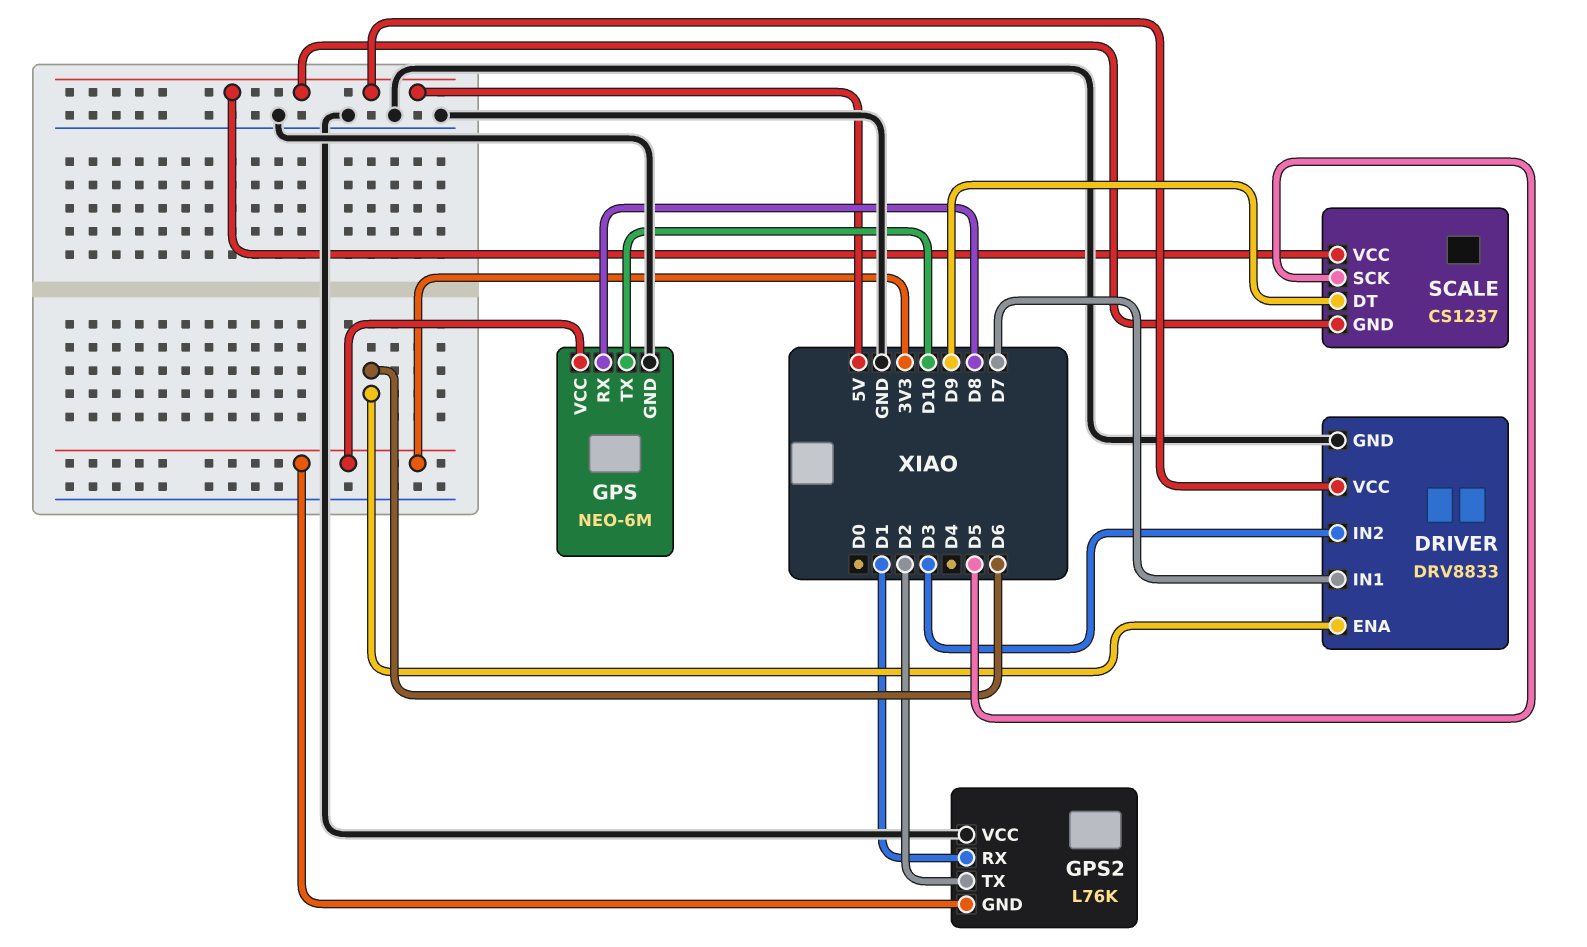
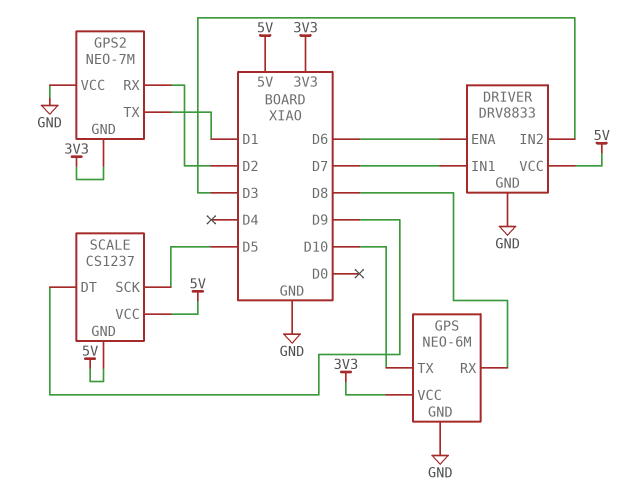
GPS2: L76K -> NEO-7M
GPS2 pin RX: D1 -> D2
GPS2 pin TX: D2 -> D1

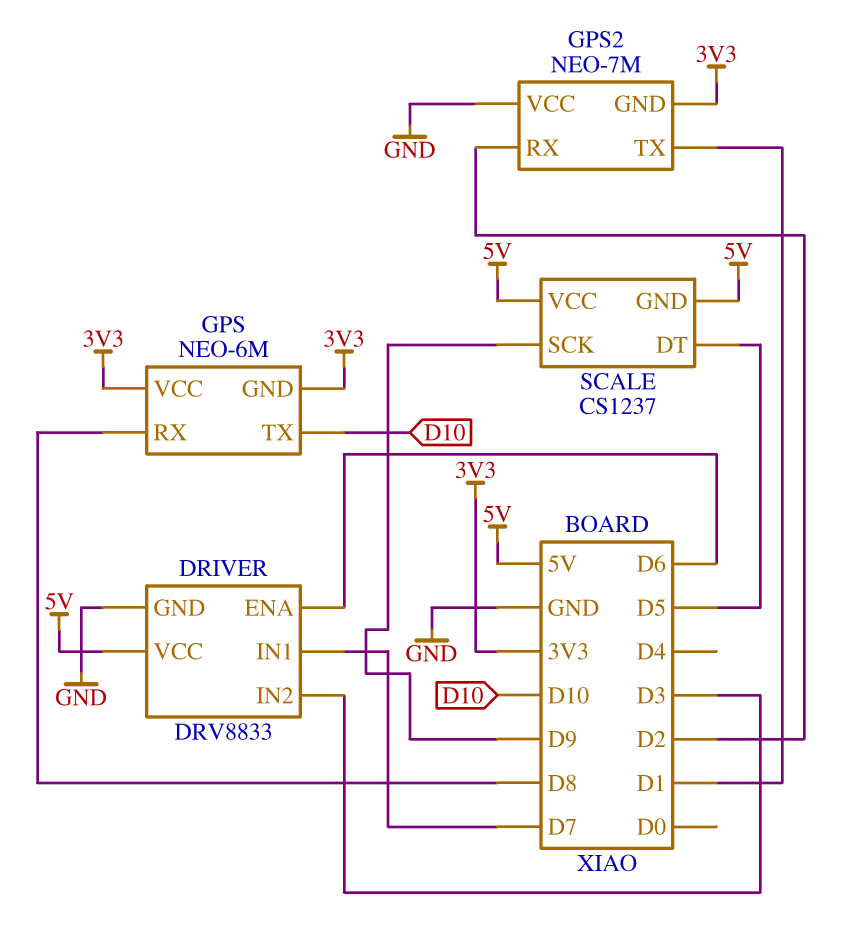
GPS pin GND: GND -> 3V3
SCALE pin DT: D9 -> D5
SCALE pin SCK: D5 -> D9

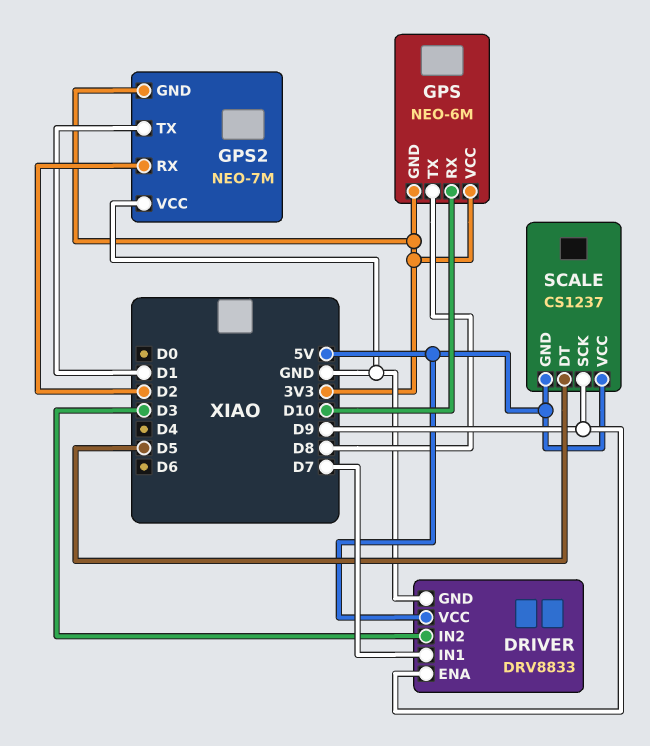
DRIVER pin ENA: D6 -> D9
GPS pin RX: D8 -> D10
GPS pin TX: D10 -> D8

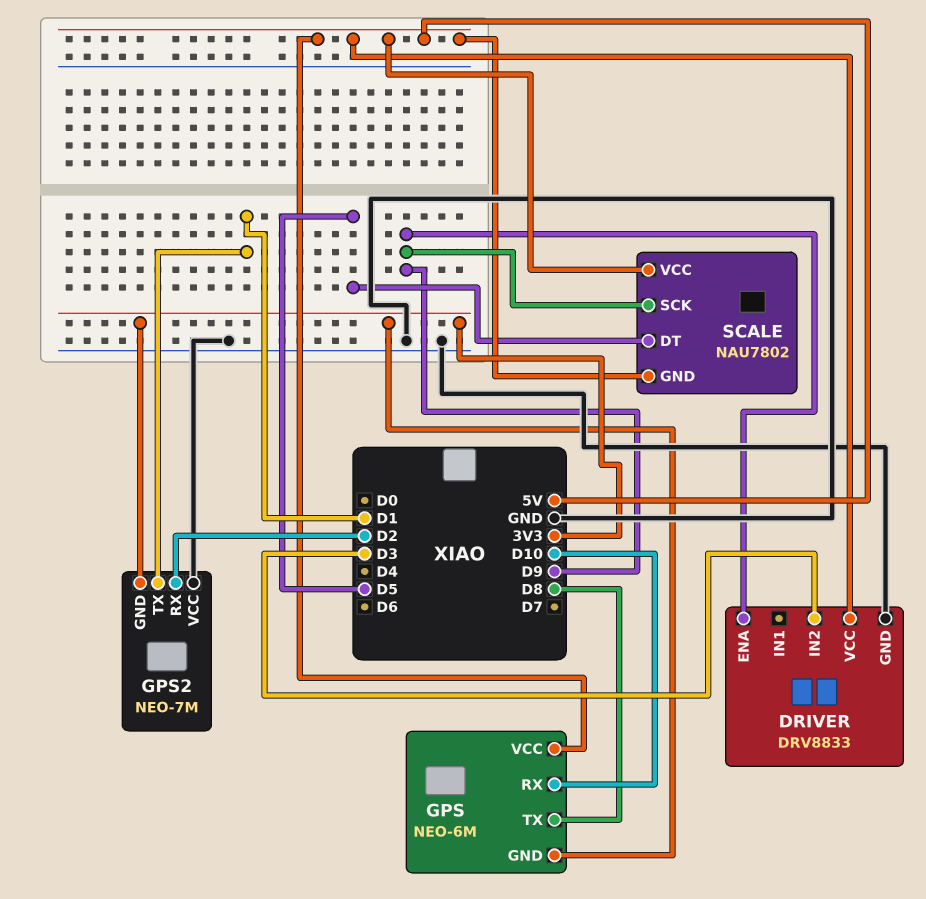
DRIVER pin IN1: D7 -> none
GPS pin VCC: 3V3 -> 5V
SCALE: CS1237 -> NAU7802

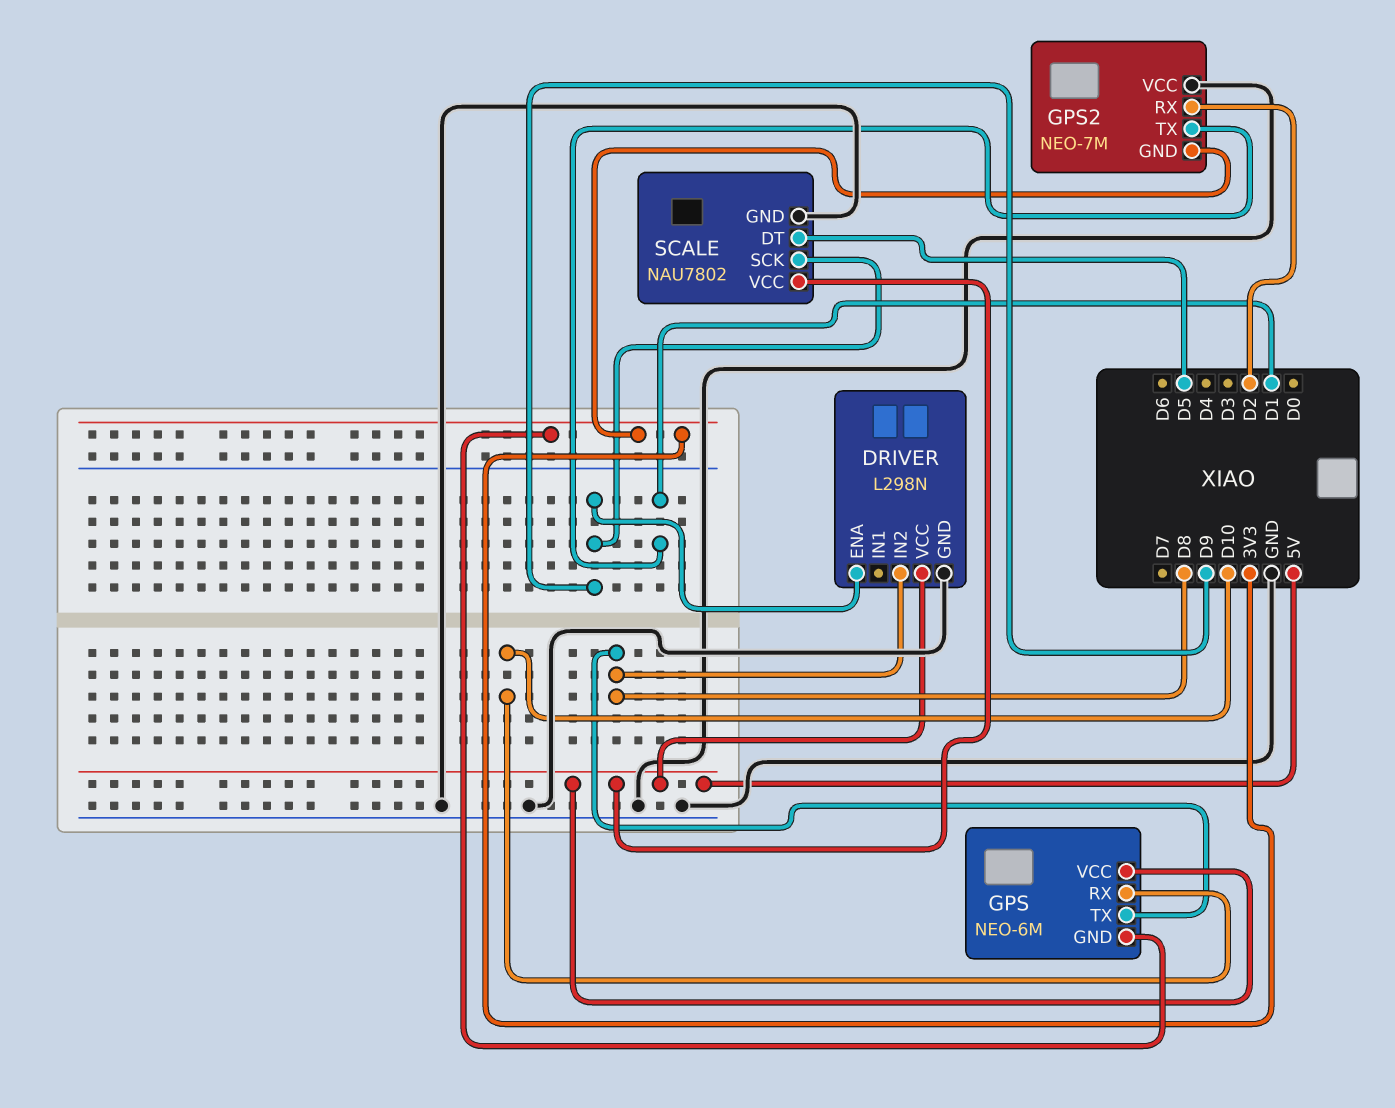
DRIVER: DRV8833 -> L298N
DRIVER pin IN2: D3 -> D8
SCALE pin GND: 5V -> GND

